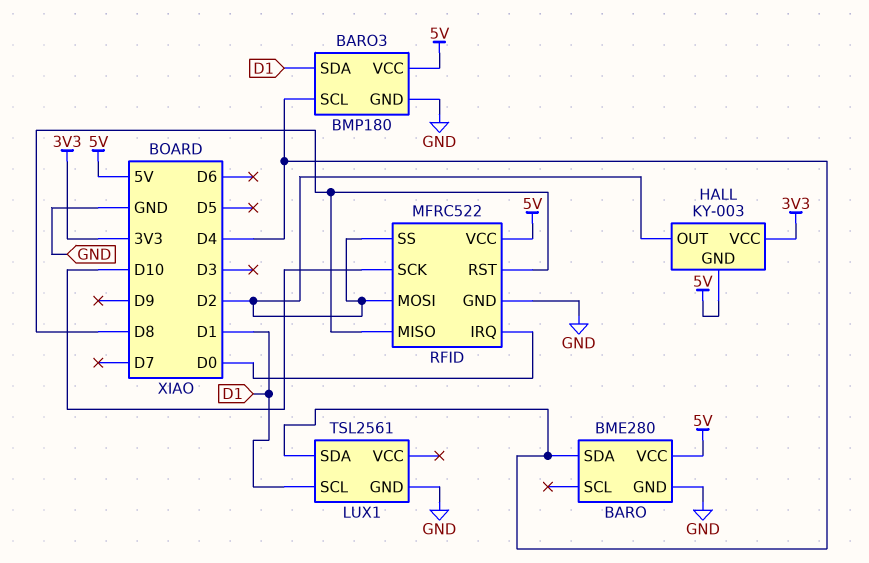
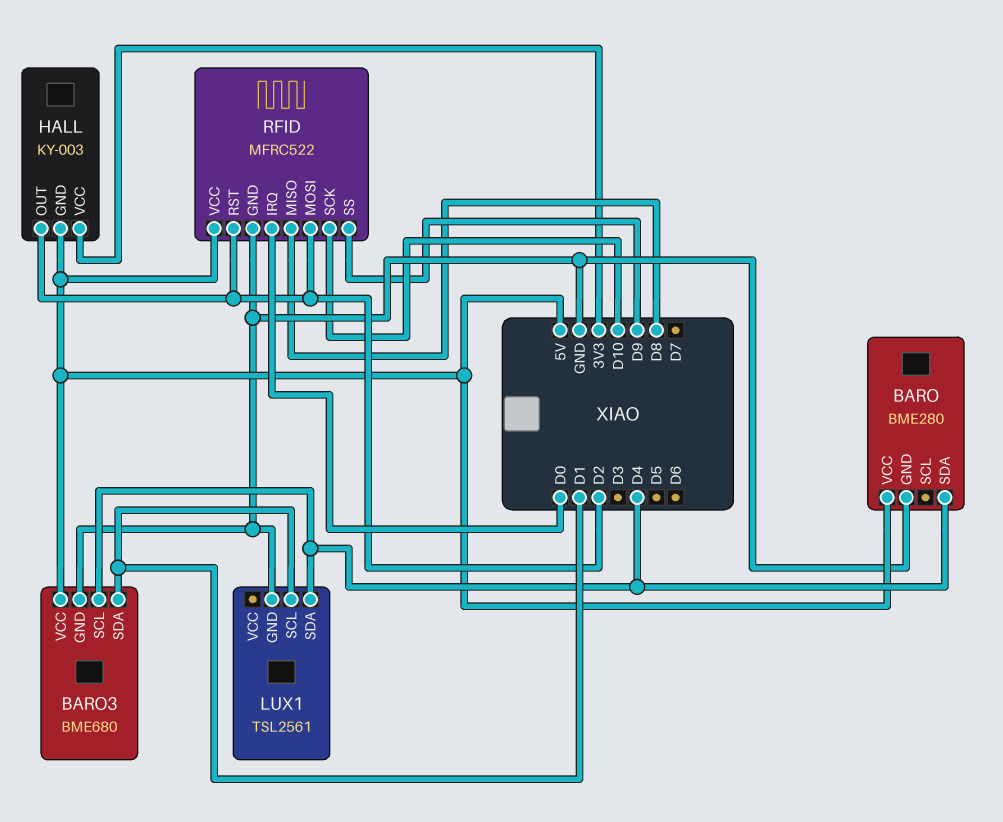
BARO3: BMP180 -> BME680
RFID pin RST: D8 -> D2
RFID pin SS: D2 -> D9

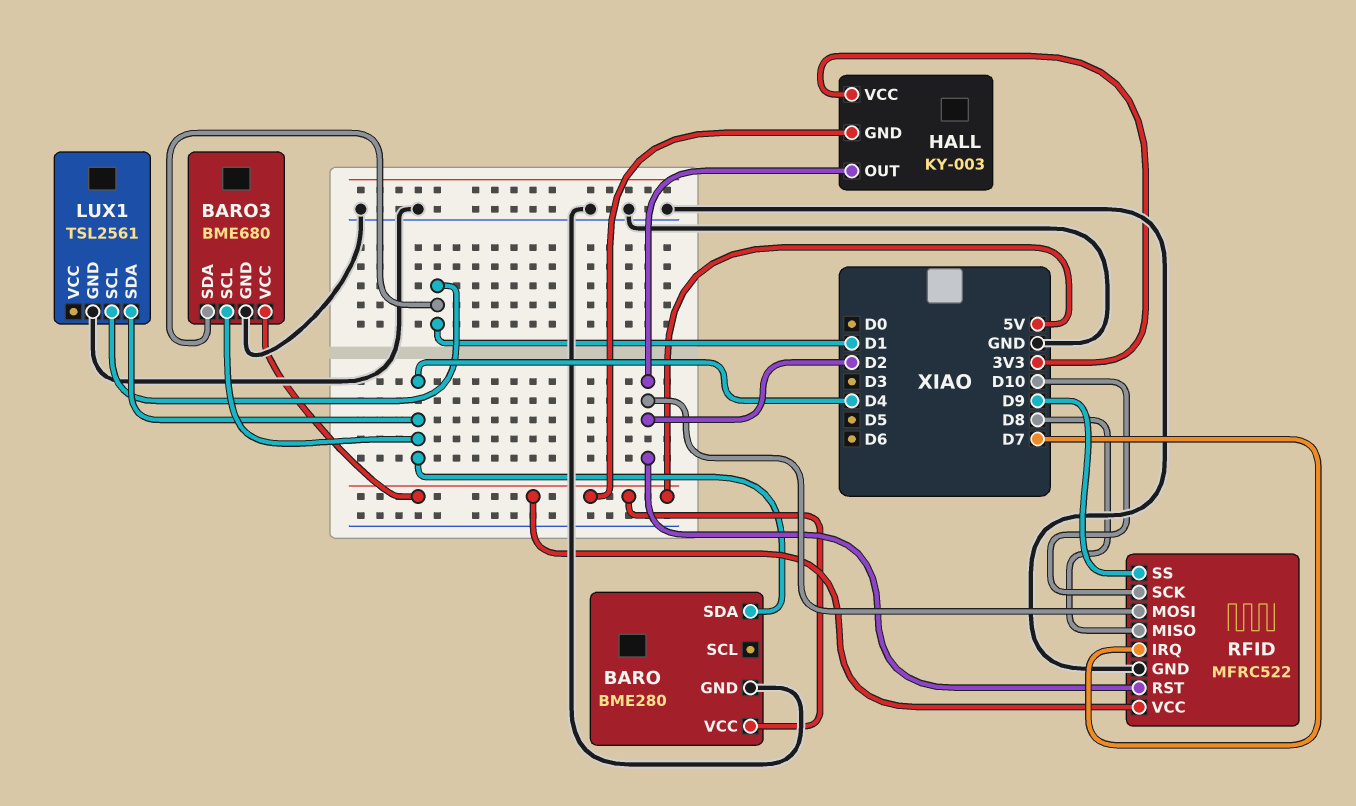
RFID pin IRQ: D0 -> D7

